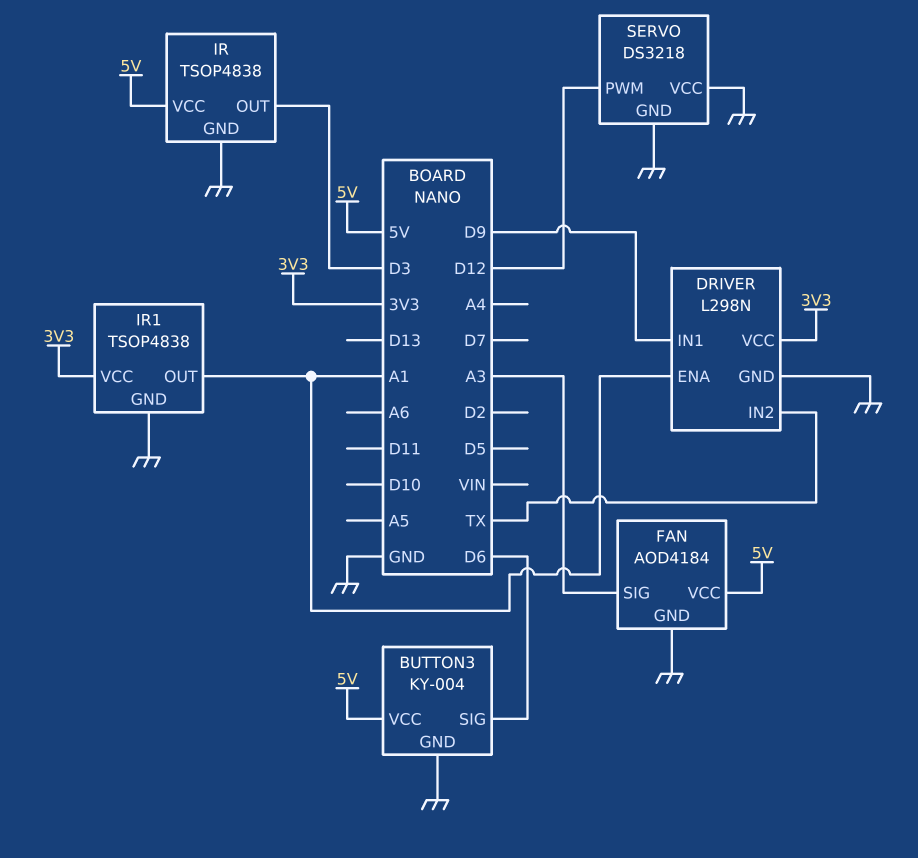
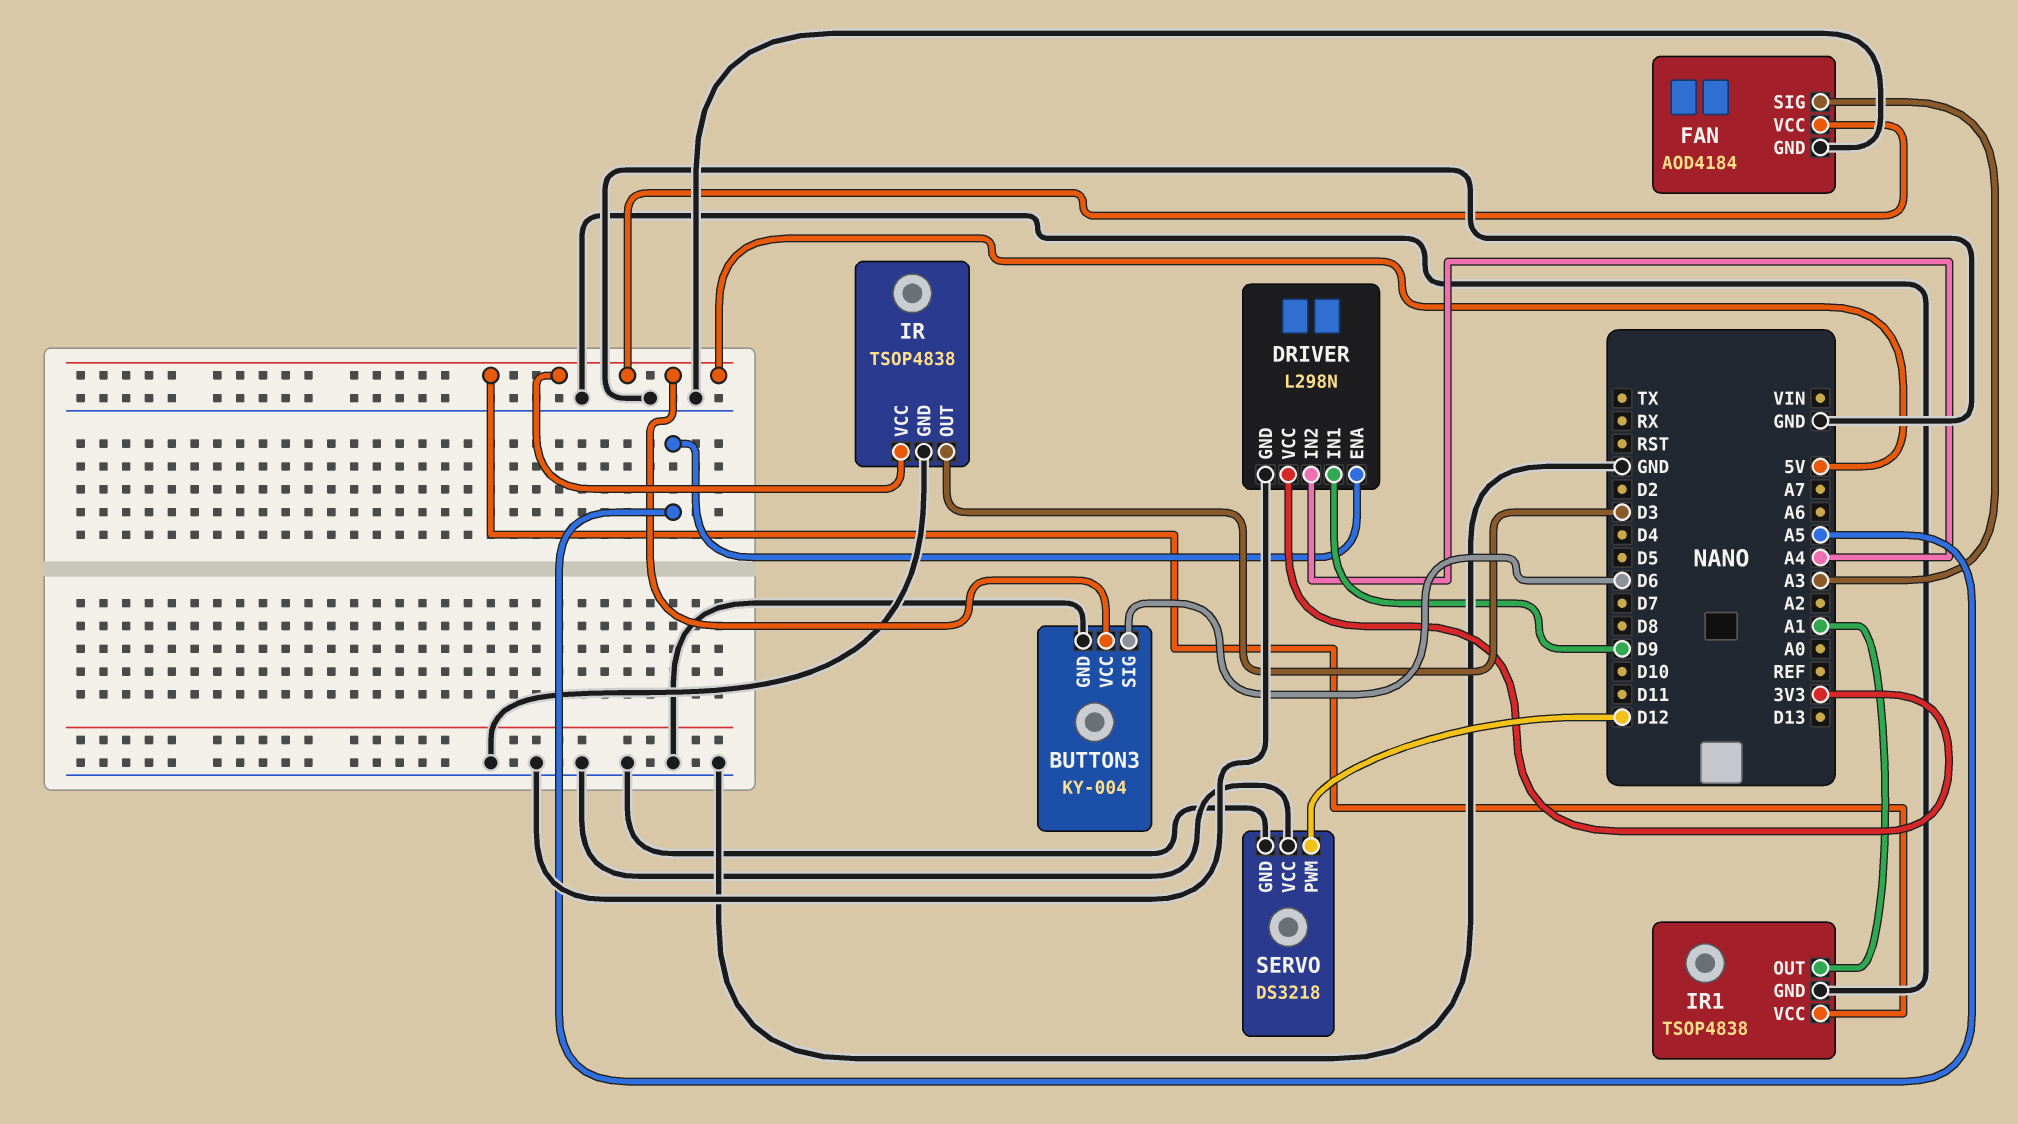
DRIVER pin ENA: A1 -> A5
DRIVER pin IN2: TX -> A4
IR1 pin VCC: 3V3 -> 5V

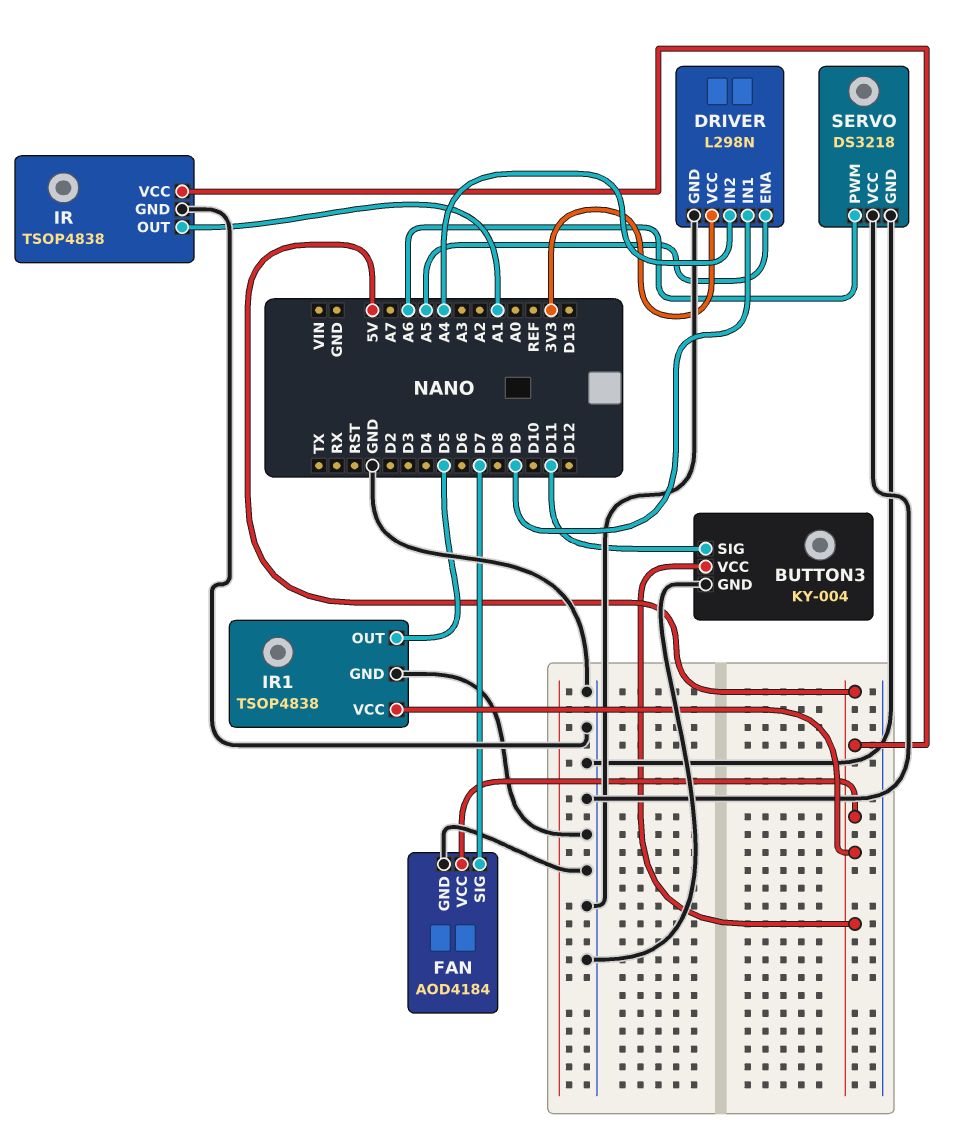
BUTTON3 pin SIG: D6 -> D11
FAN pin SIG: A3 -> D7
IR pin OUT: D3 -> A1
IR1 pin OUT: A1 -> D5
SERVO pin PWM: D12 -> A6

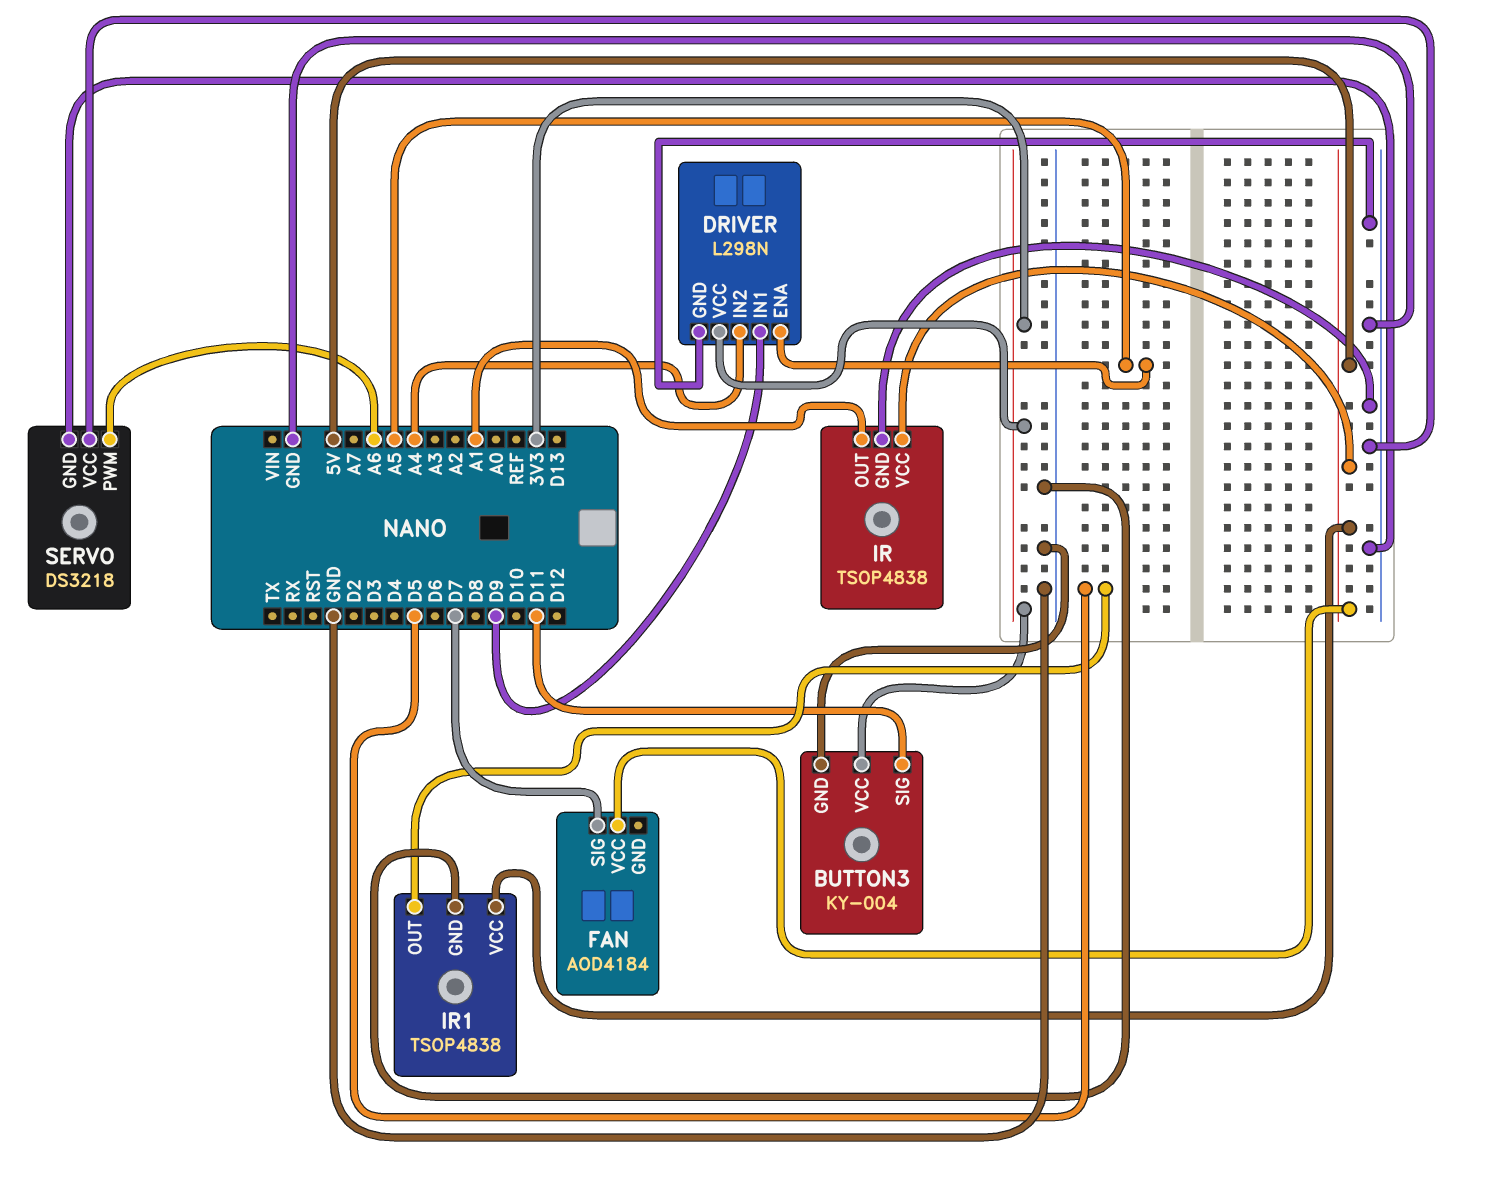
BUTTON3 pin VCC: 5V -> 3V3
FAN pin GND: GND -> none

